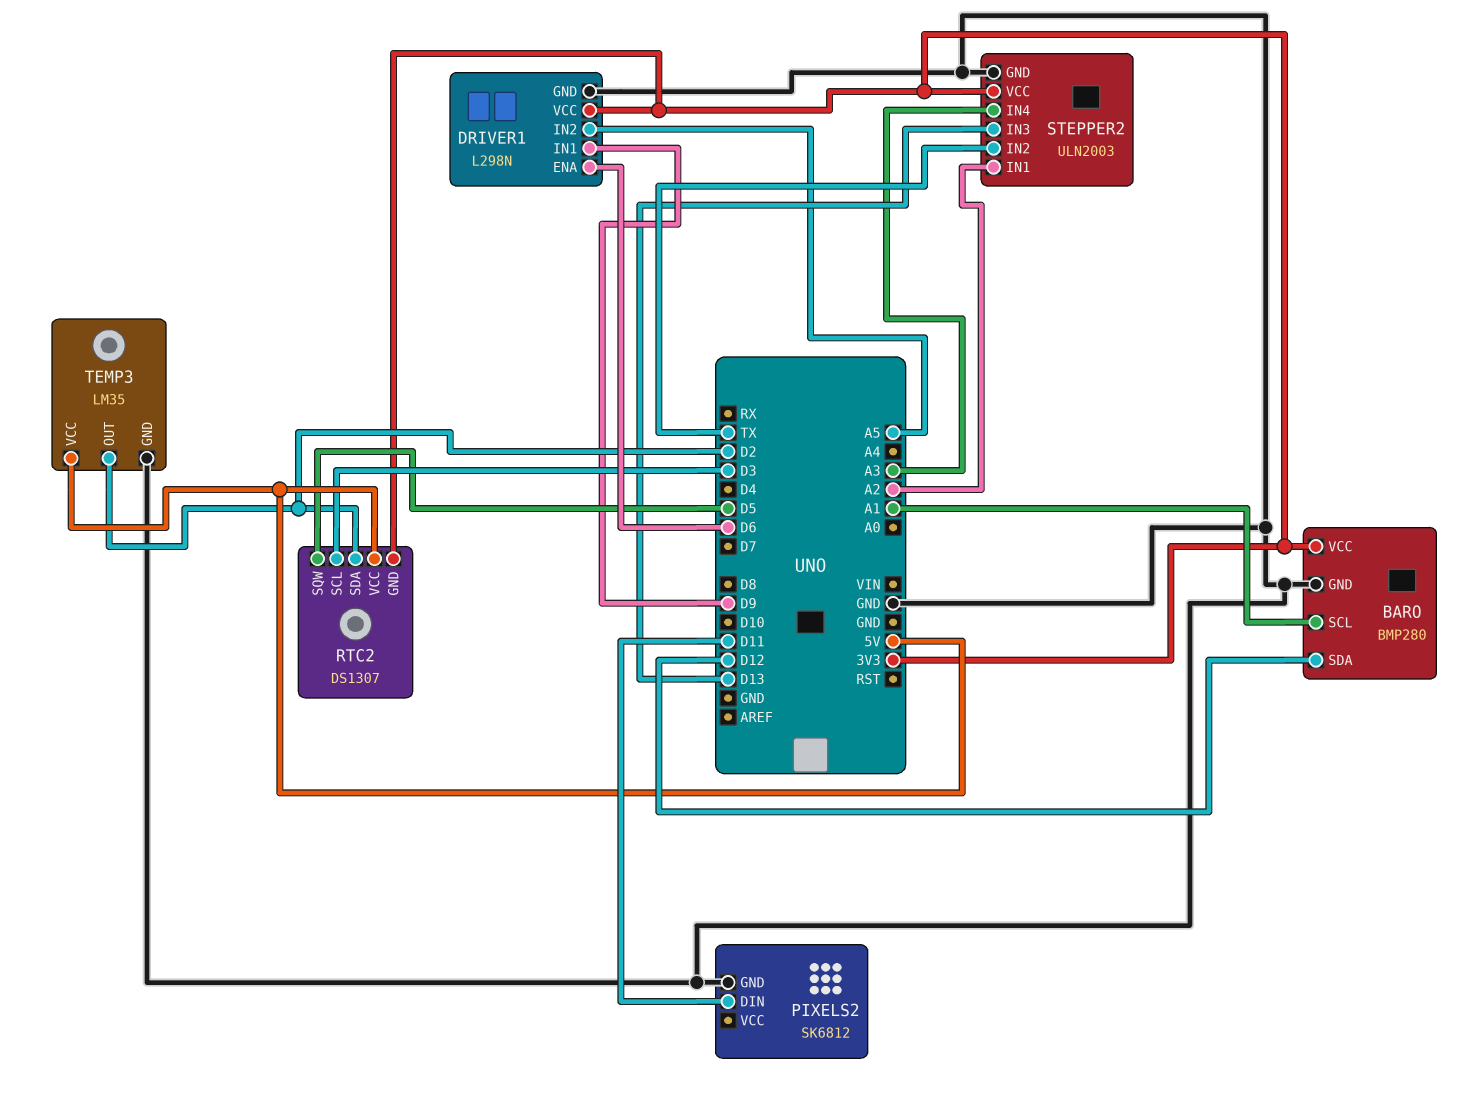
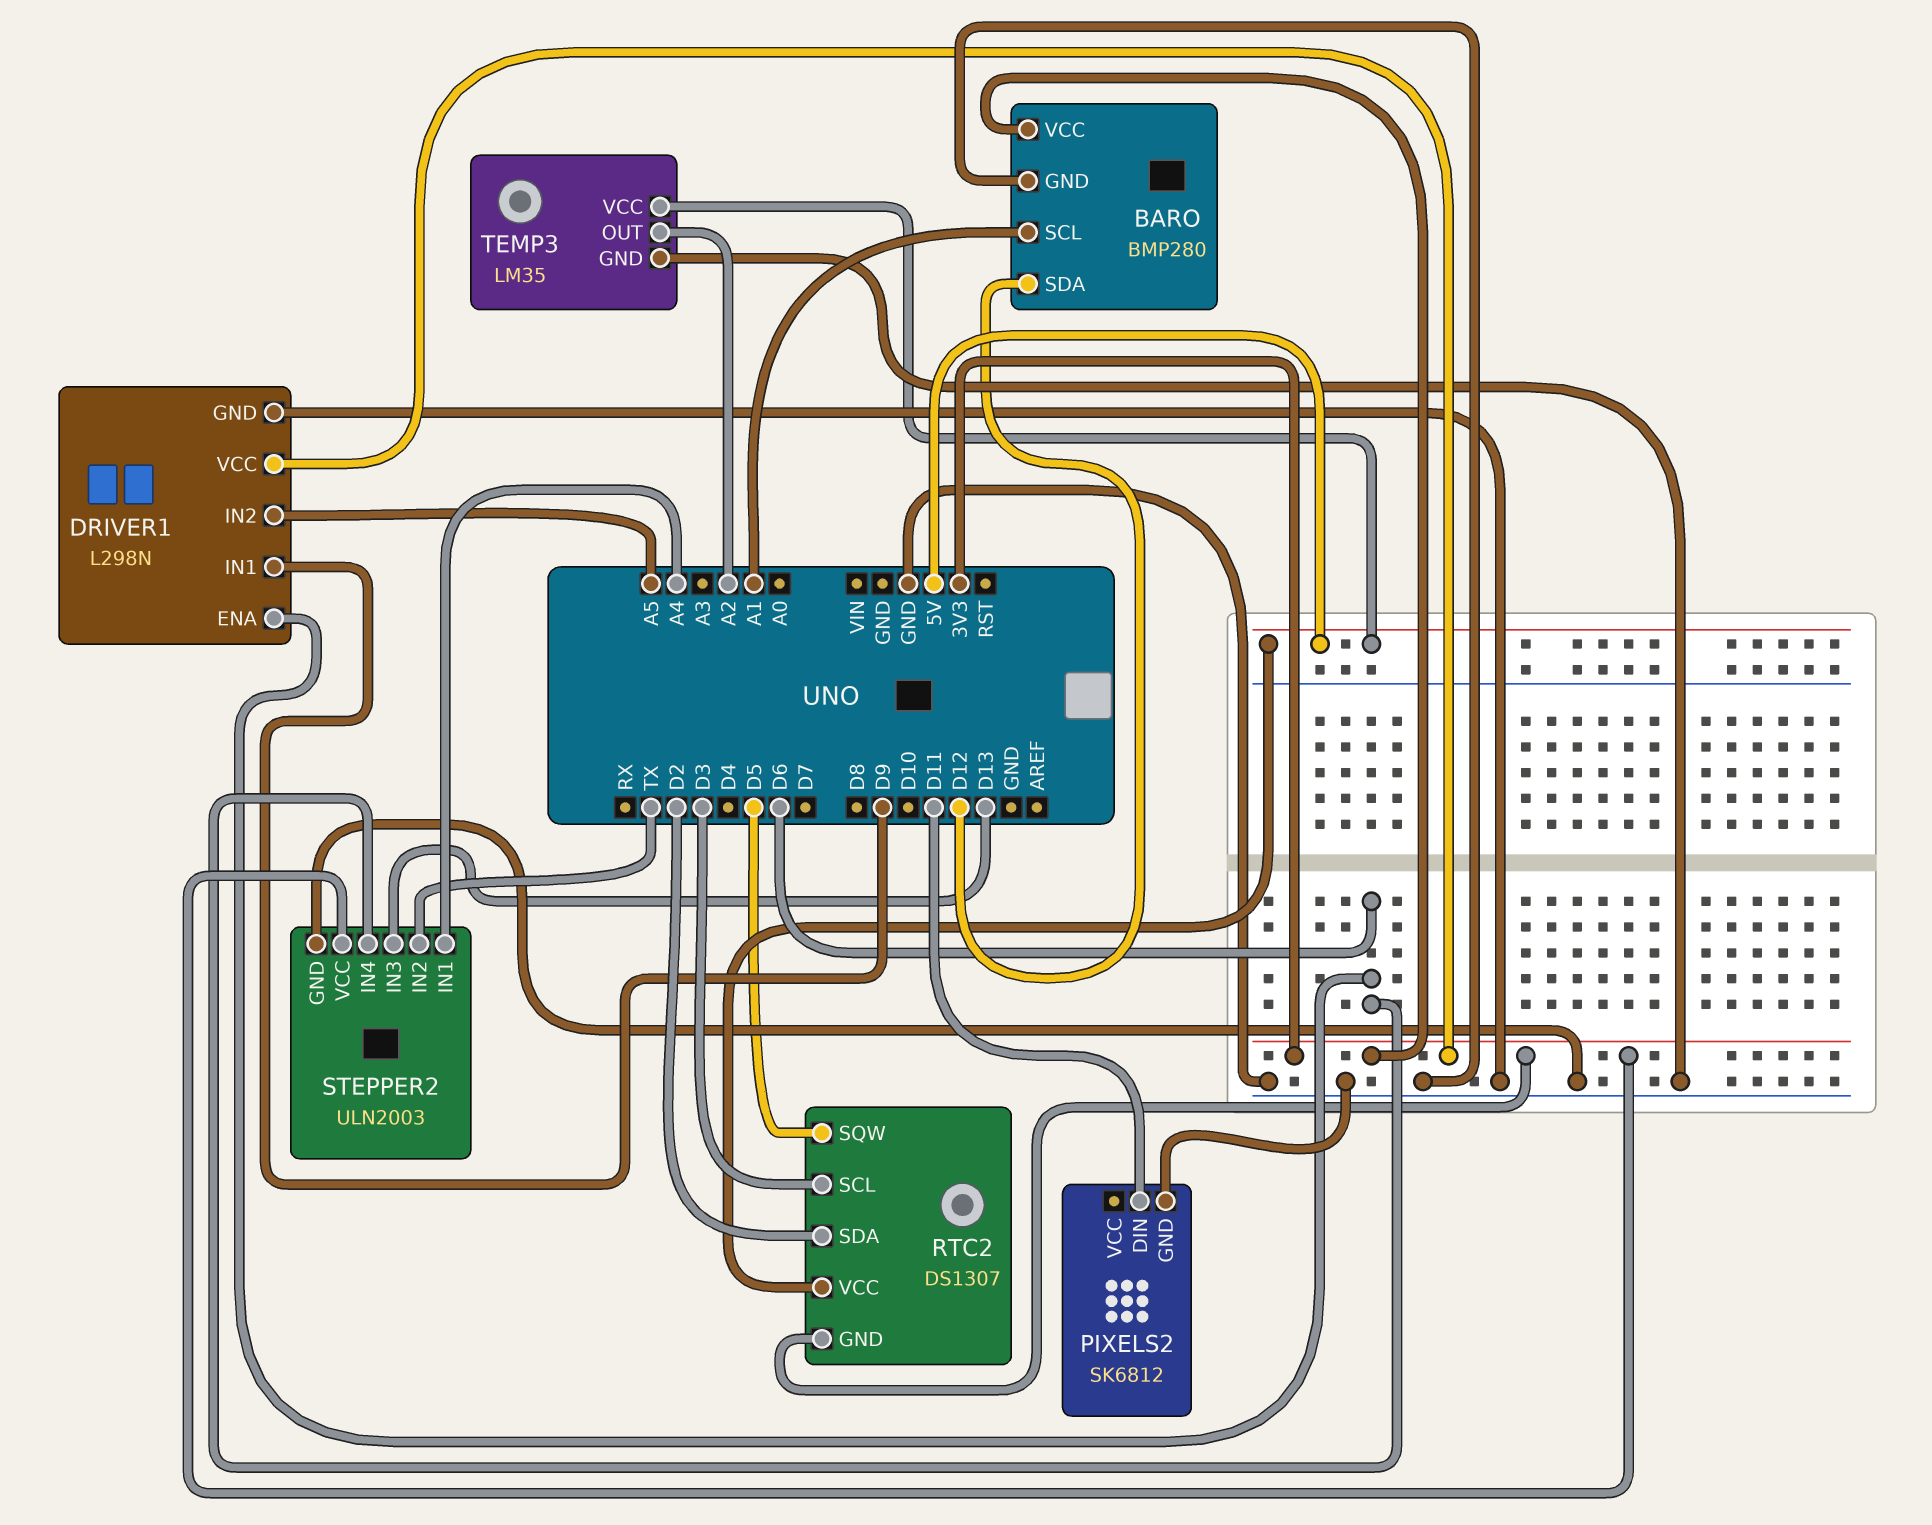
STEPPER2 pin IN1: A2 -> A4
STEPPER2 pin IN4: A3 -> D6
TEMP3 pin OUT: D2 -> A2

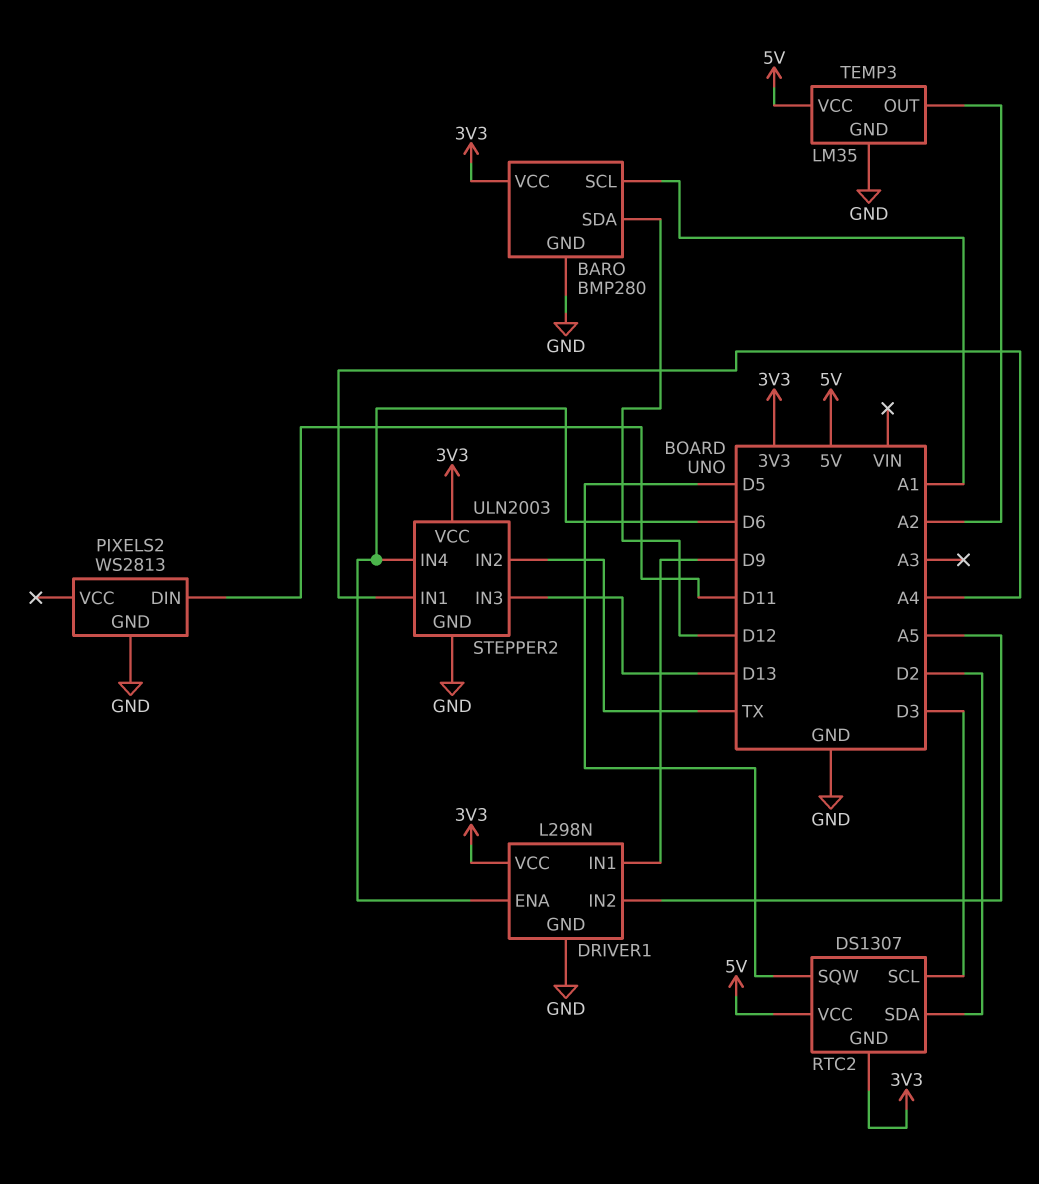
PIXELS2: SK6812 -> WS2813

